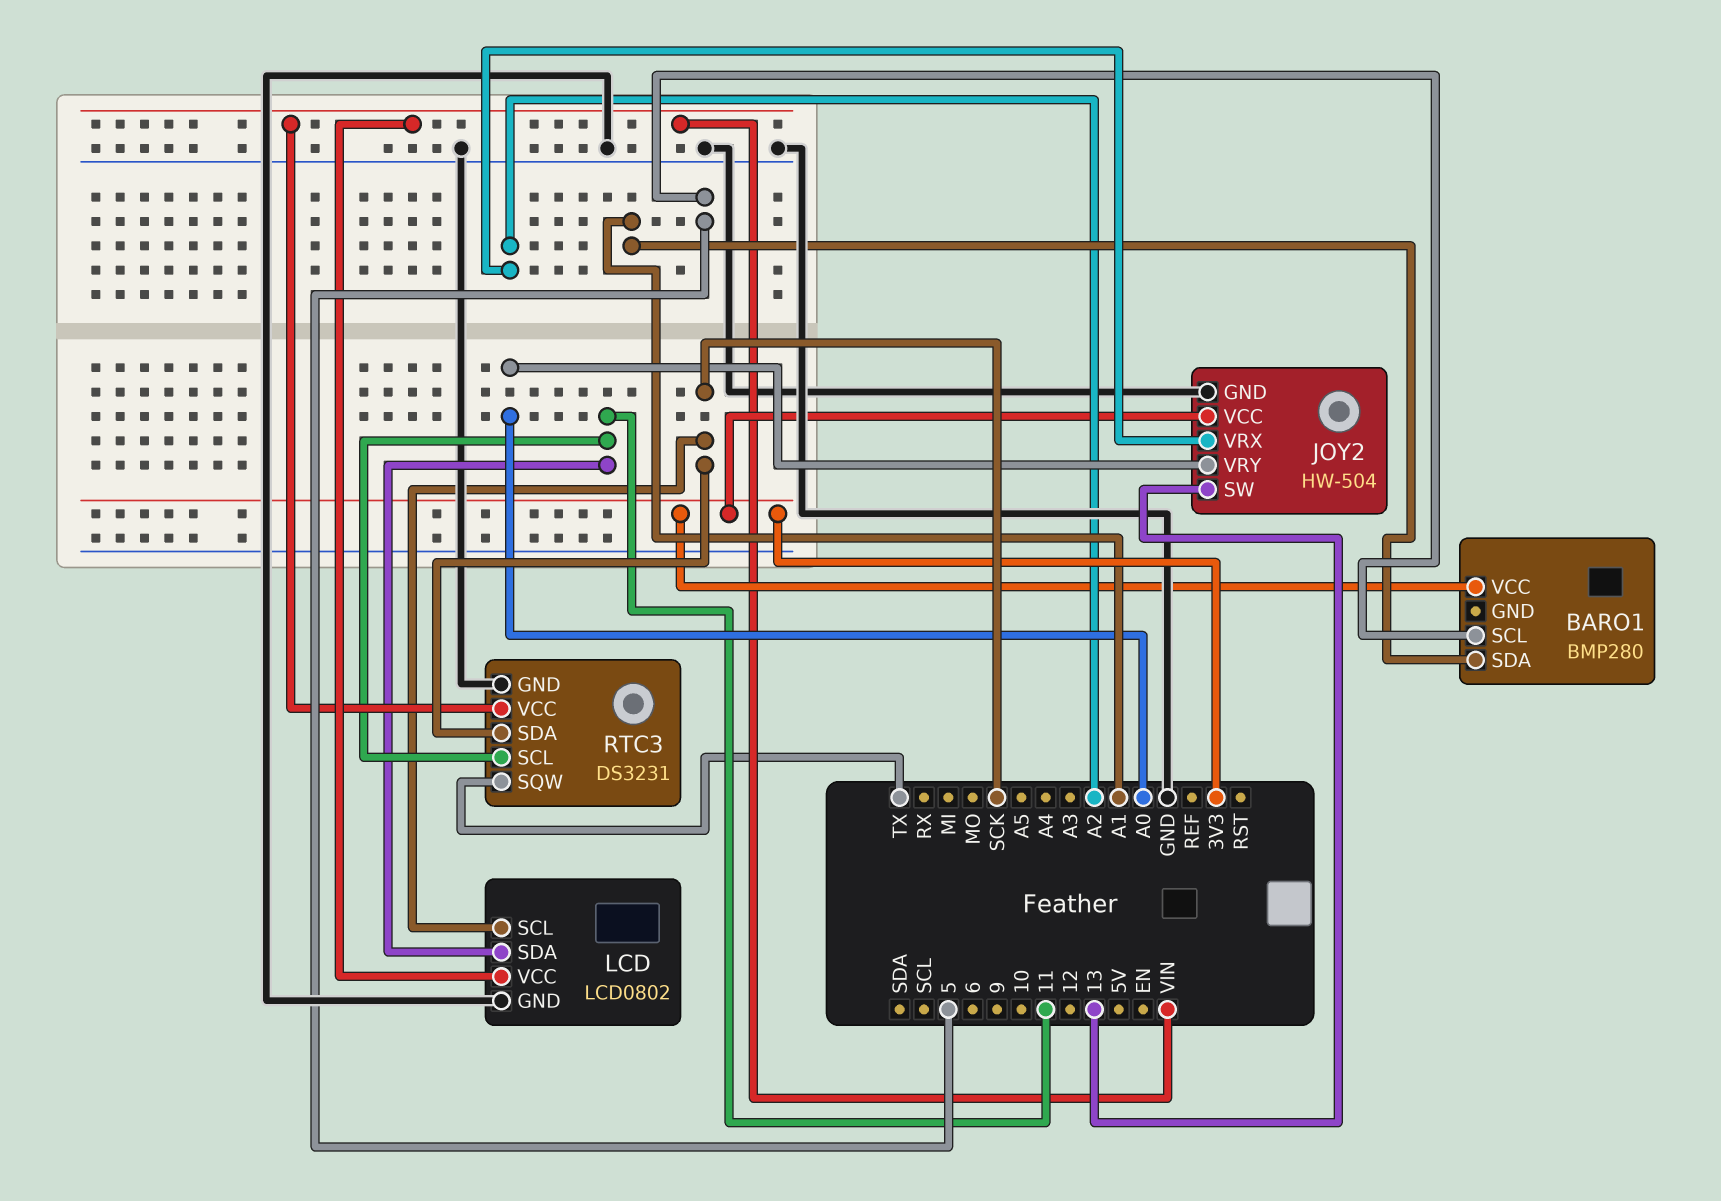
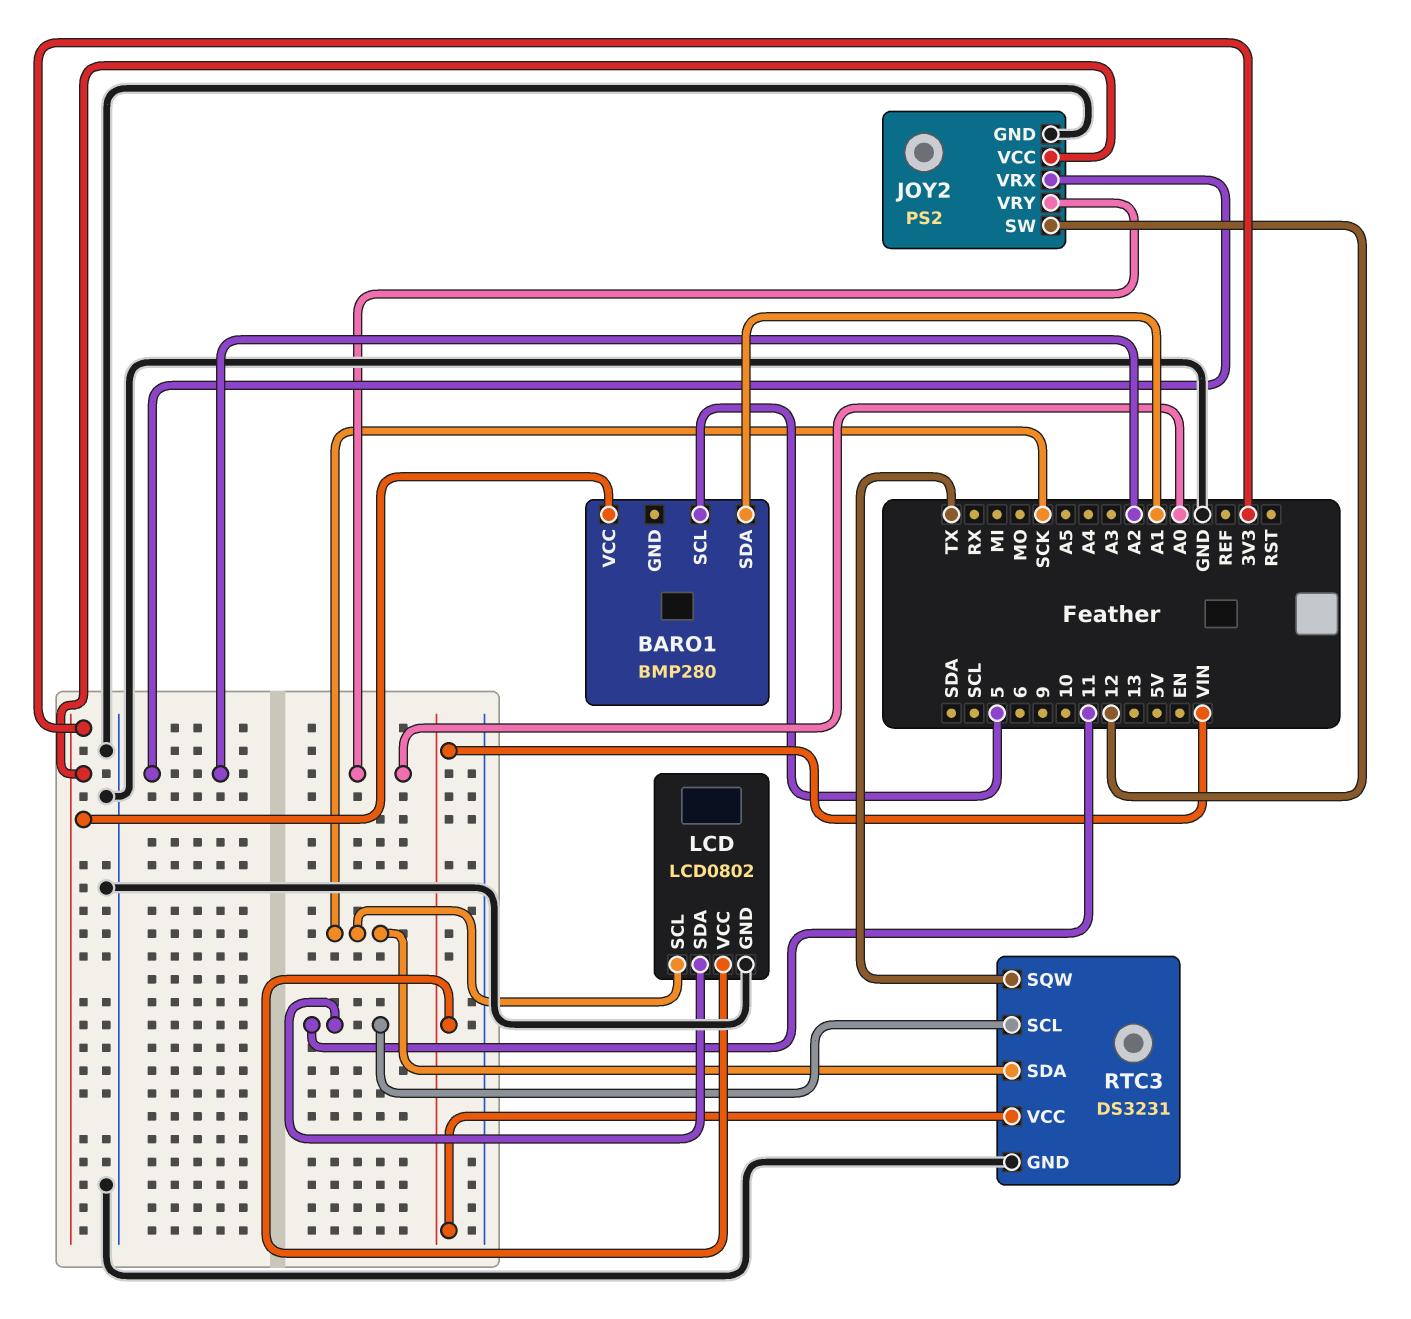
JOY2: HW-504 -> PS2
JOY2 pin SW: 13 -> 12

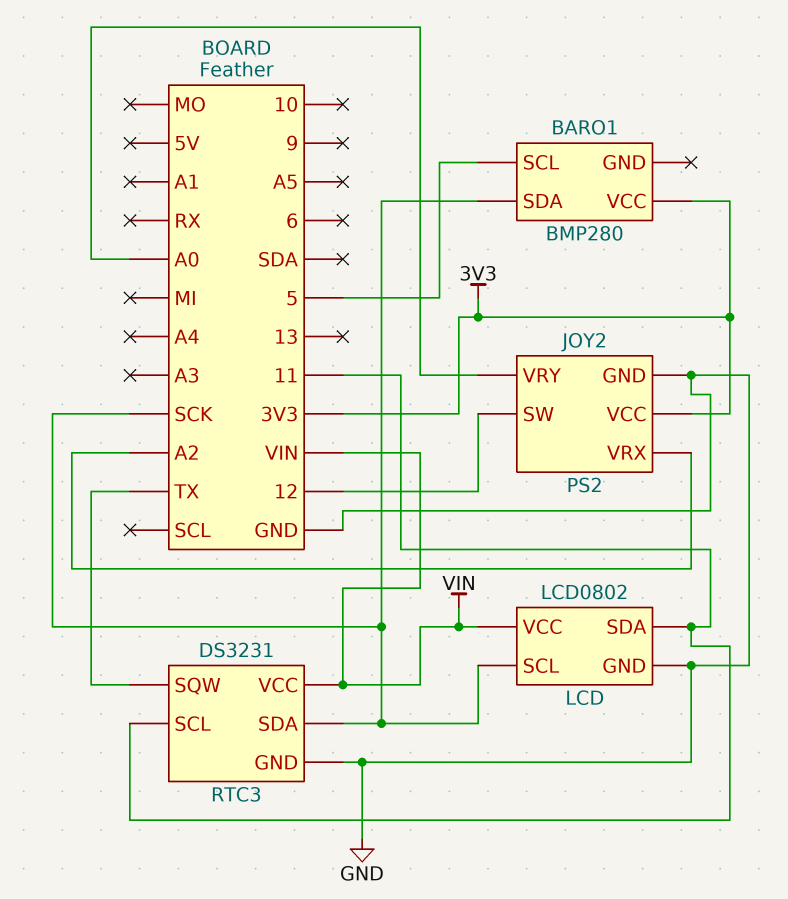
BARO1 pin SDA: A1 -> SCK

